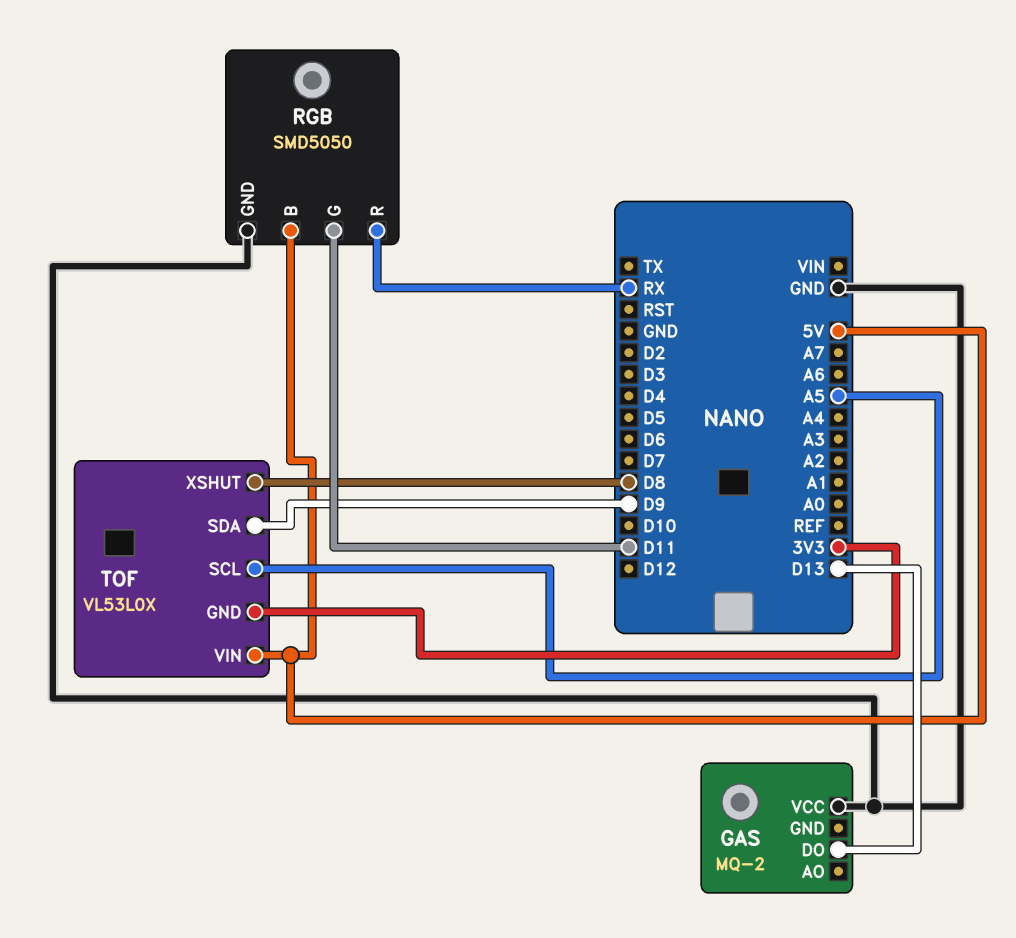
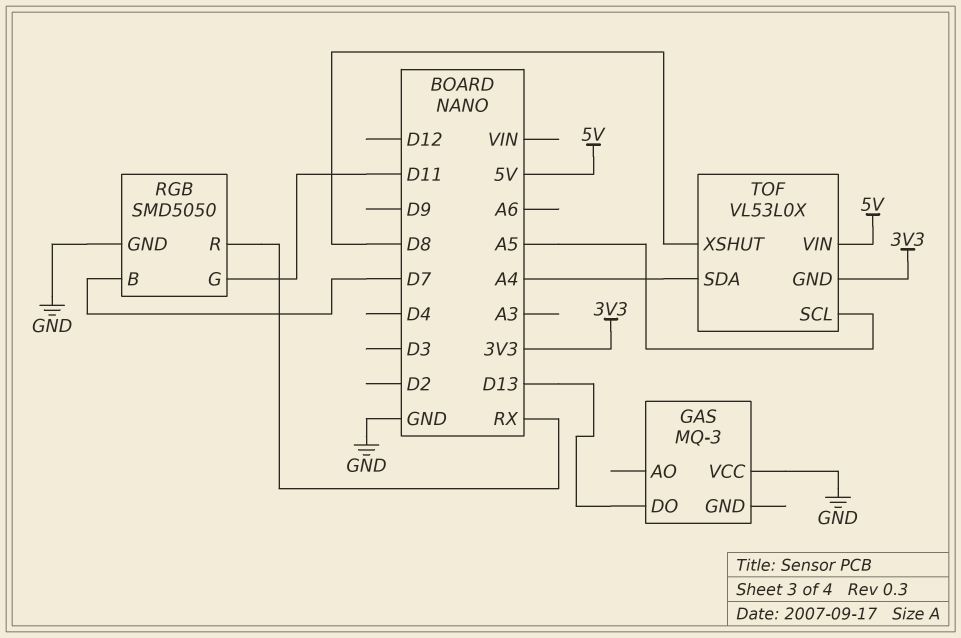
GAS: MQ-2 -> MQ-3
RGB pin B: 5V -> D7
TOF pin SDA: D9 -> A4

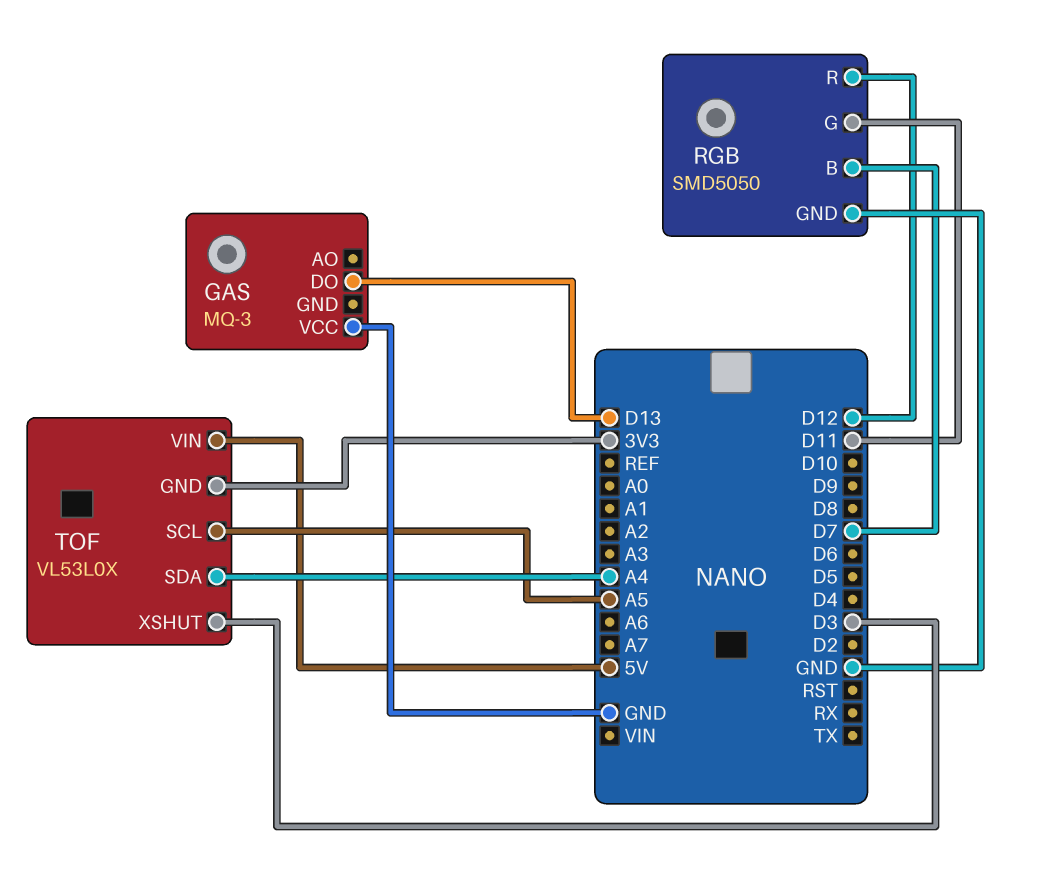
RGB pin R: RX -> D12
TOF pin XSHUT: D8 -> D3

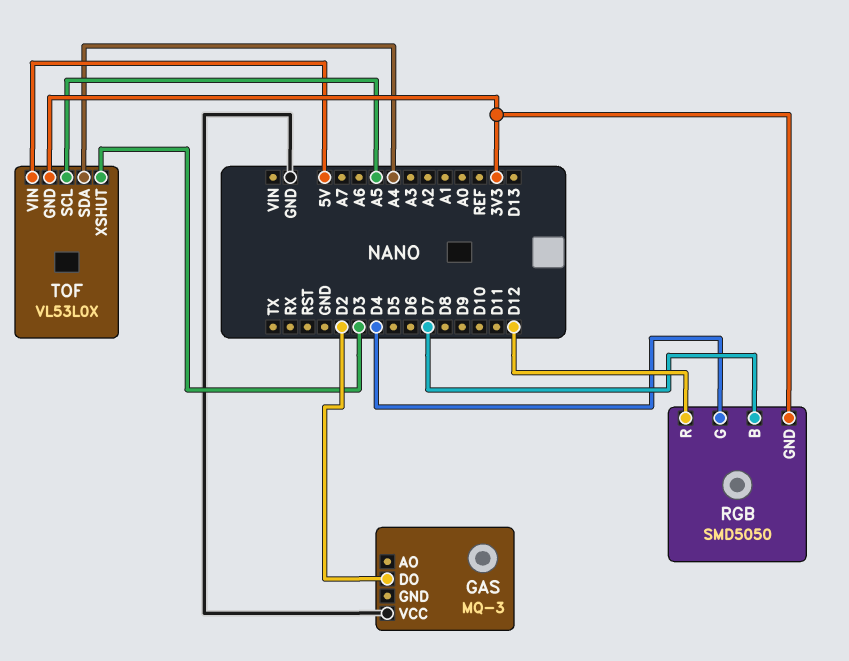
GAS pin DO: D13 -> D2
RGB pin G: D11 -> D4
RGB pin GND: GND -> 3V3

